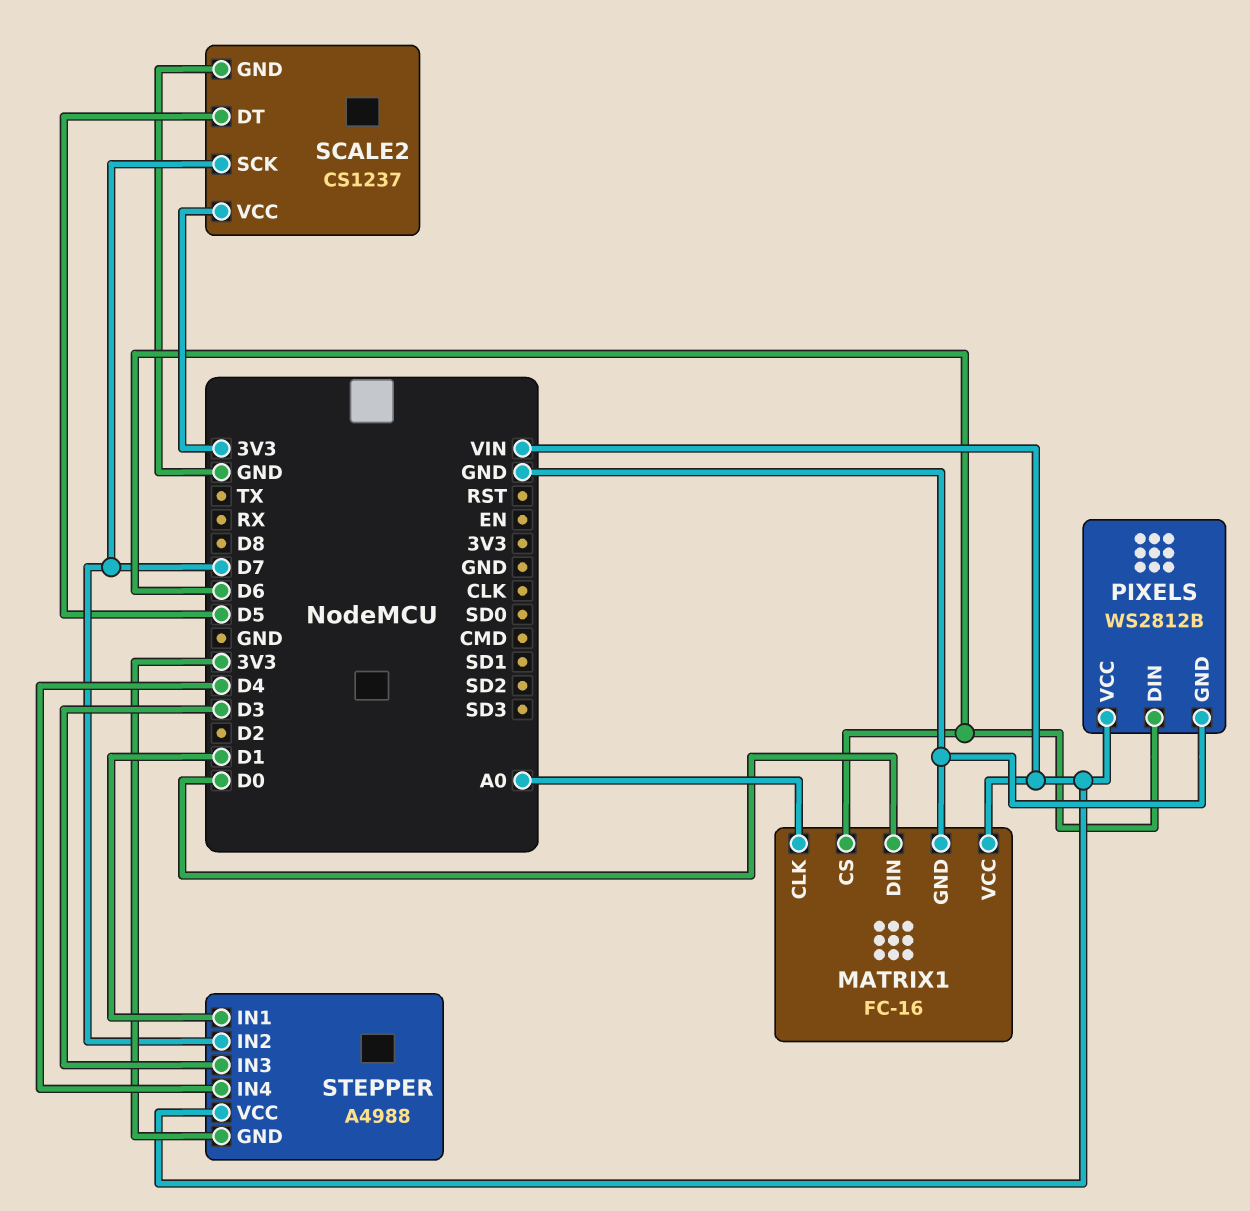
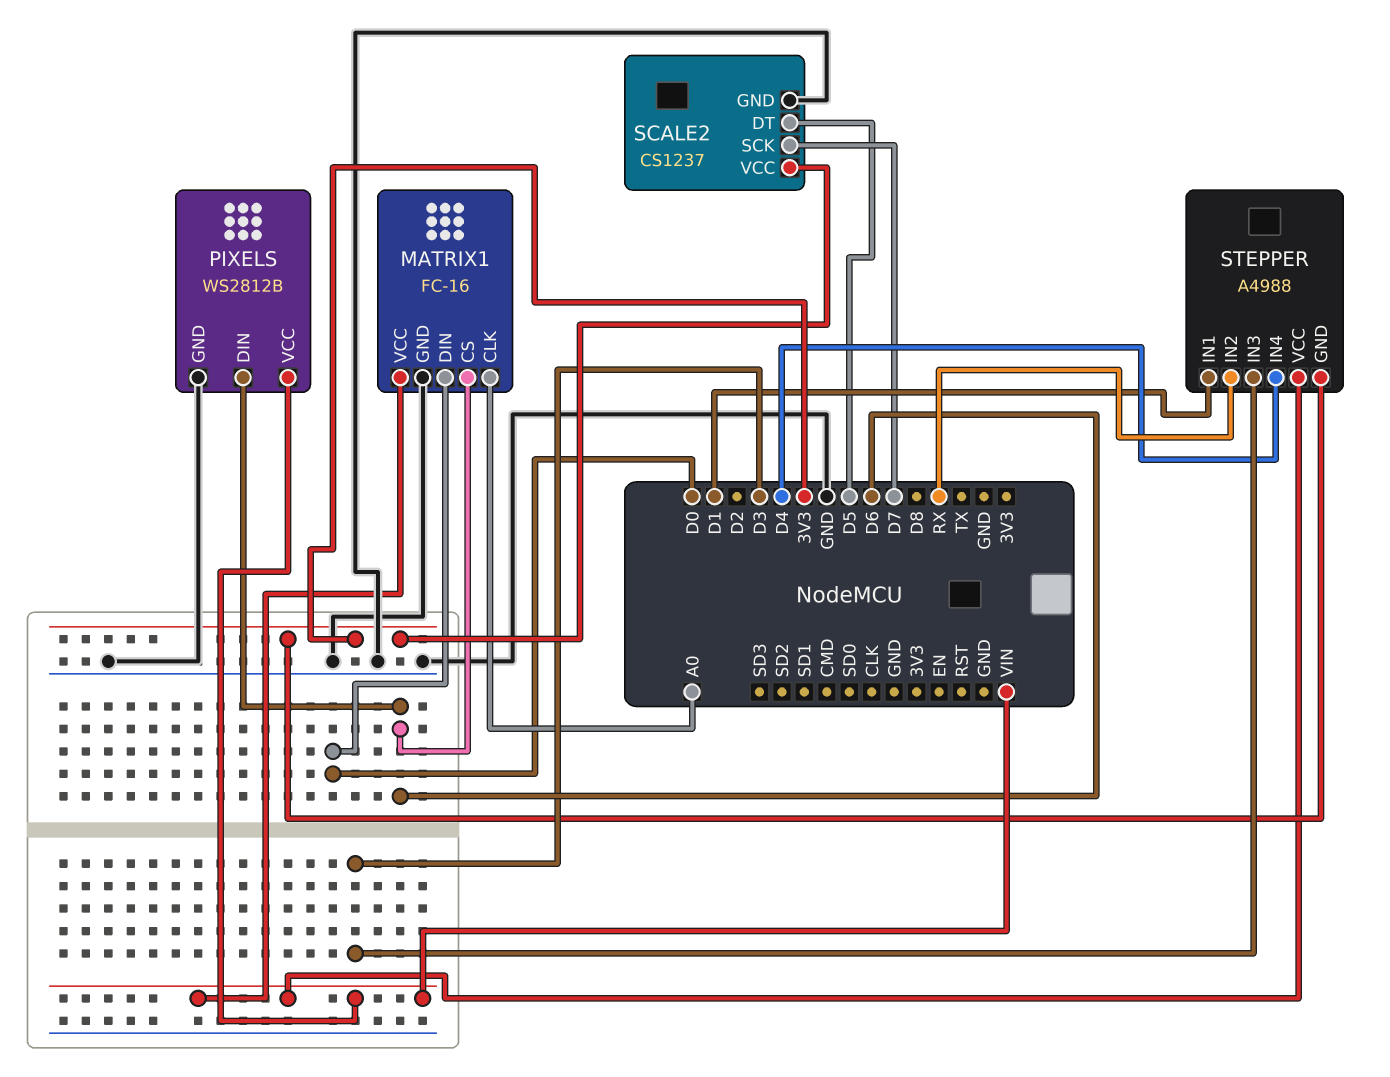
STEPPER pin IN2: D7 -> RX

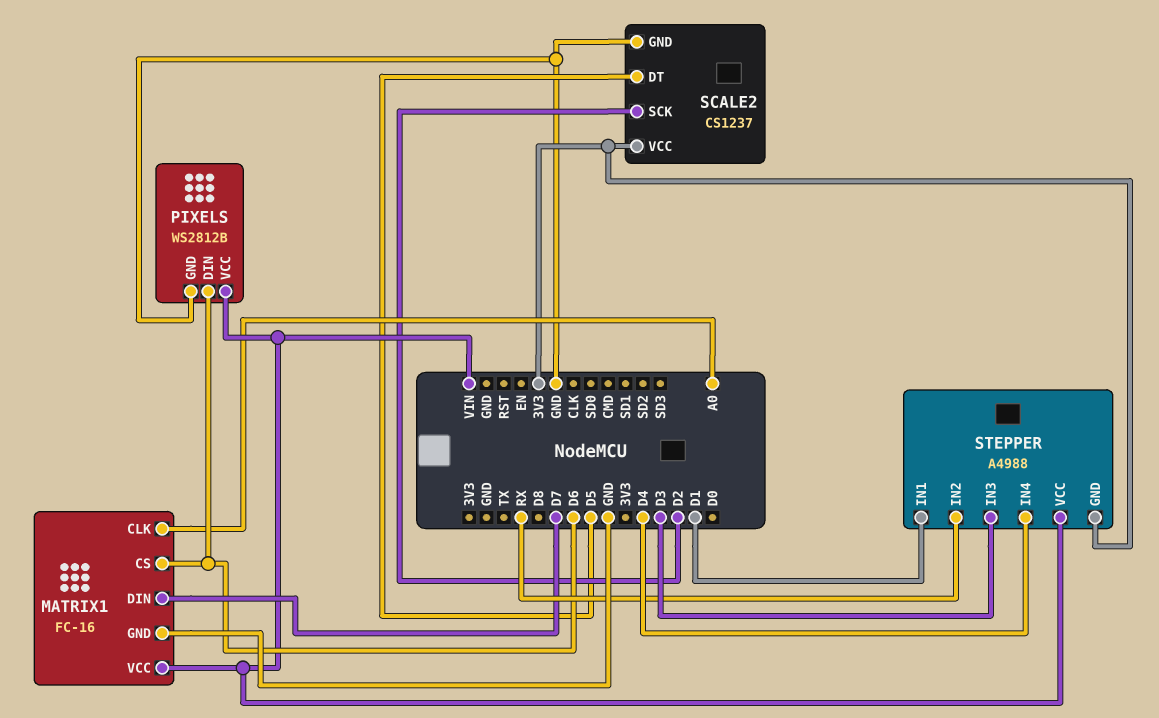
MATRIX1 pin DIN: D0 -> D7
SCALE2 pin SCK: D7 -> D2

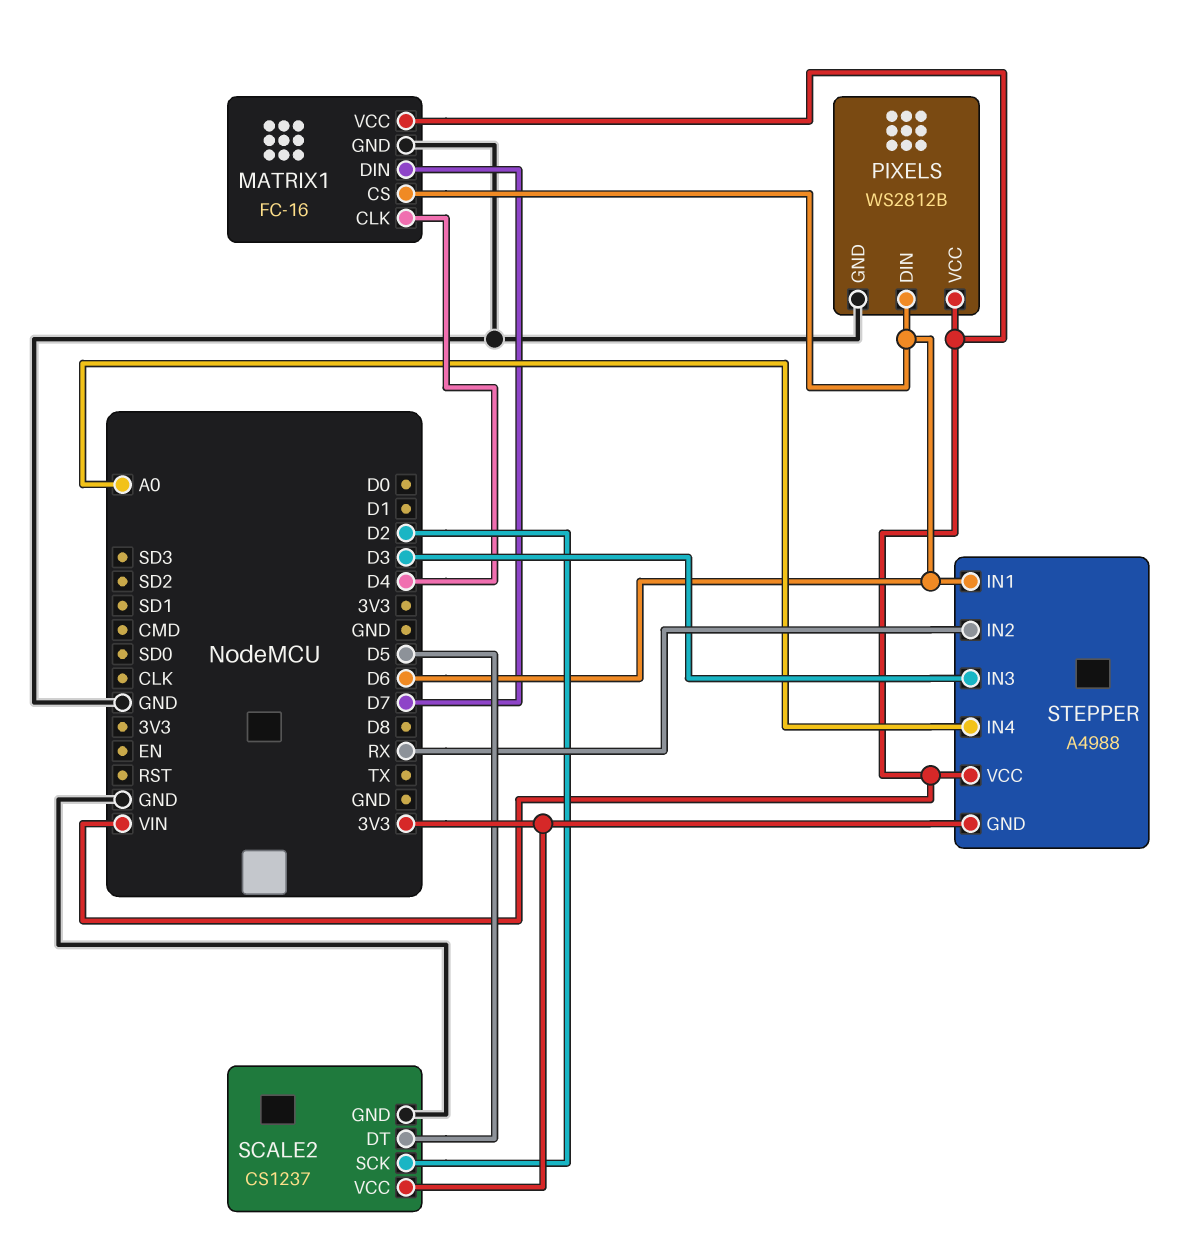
MATRIX1 pin CLK: A0 -> D4
STEPPER pin IN1: D1 -> D6
STEPPER pin IN4: D4 -> A0

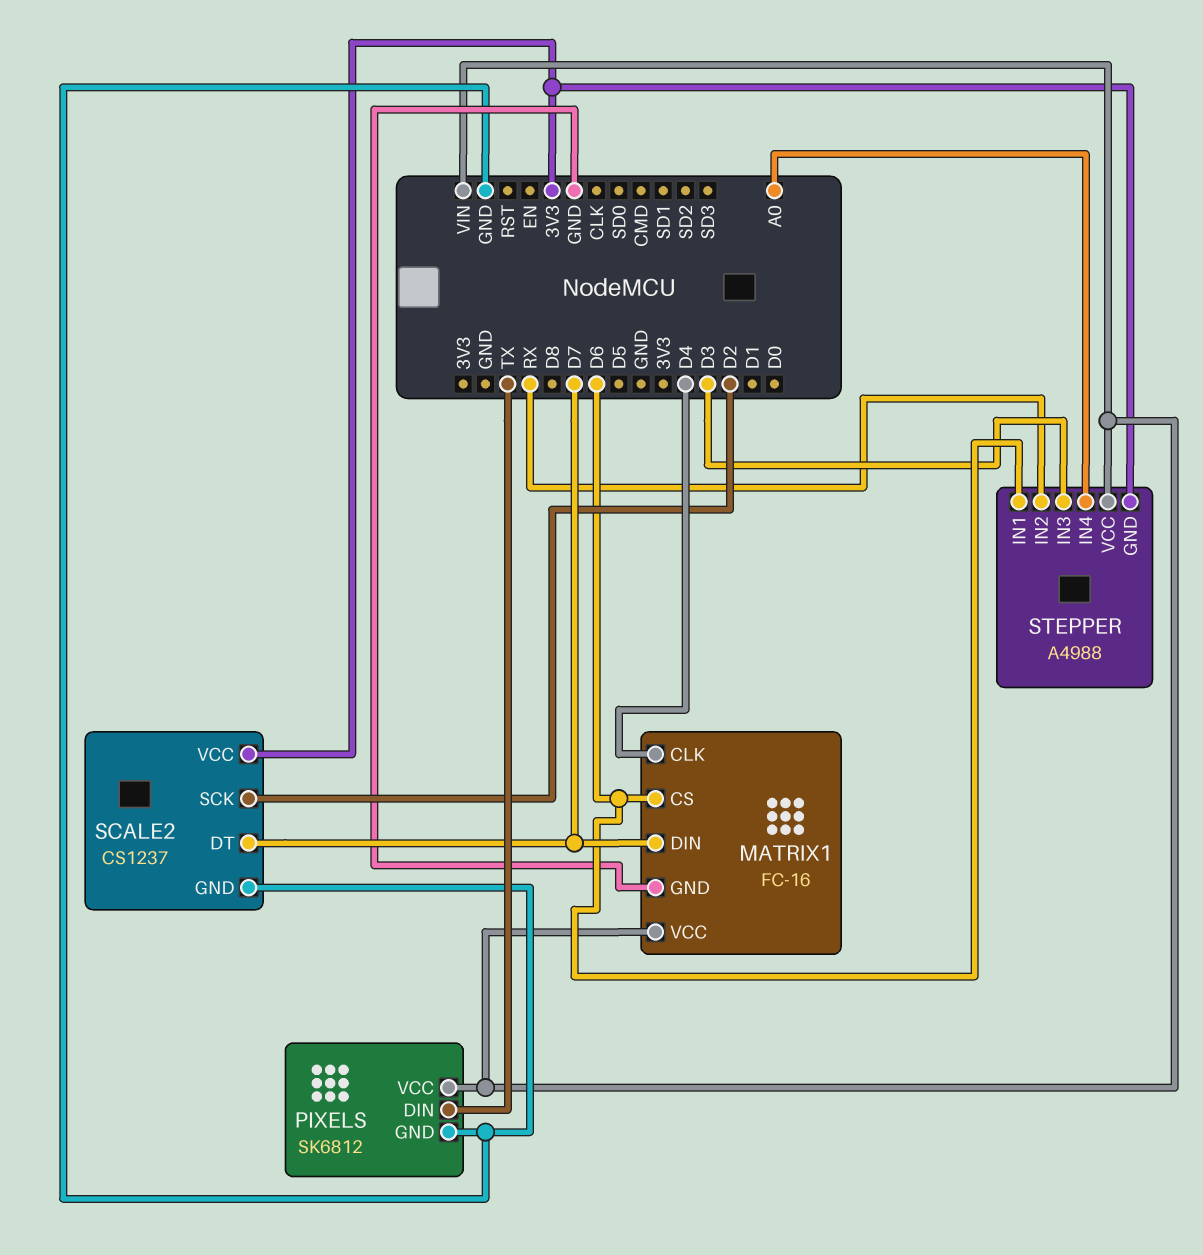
PIXELS: WS2812B -> SK6812
PIXELS pin DIN: D6 -> TX
SCALE2 pin DT: D5 -> D7

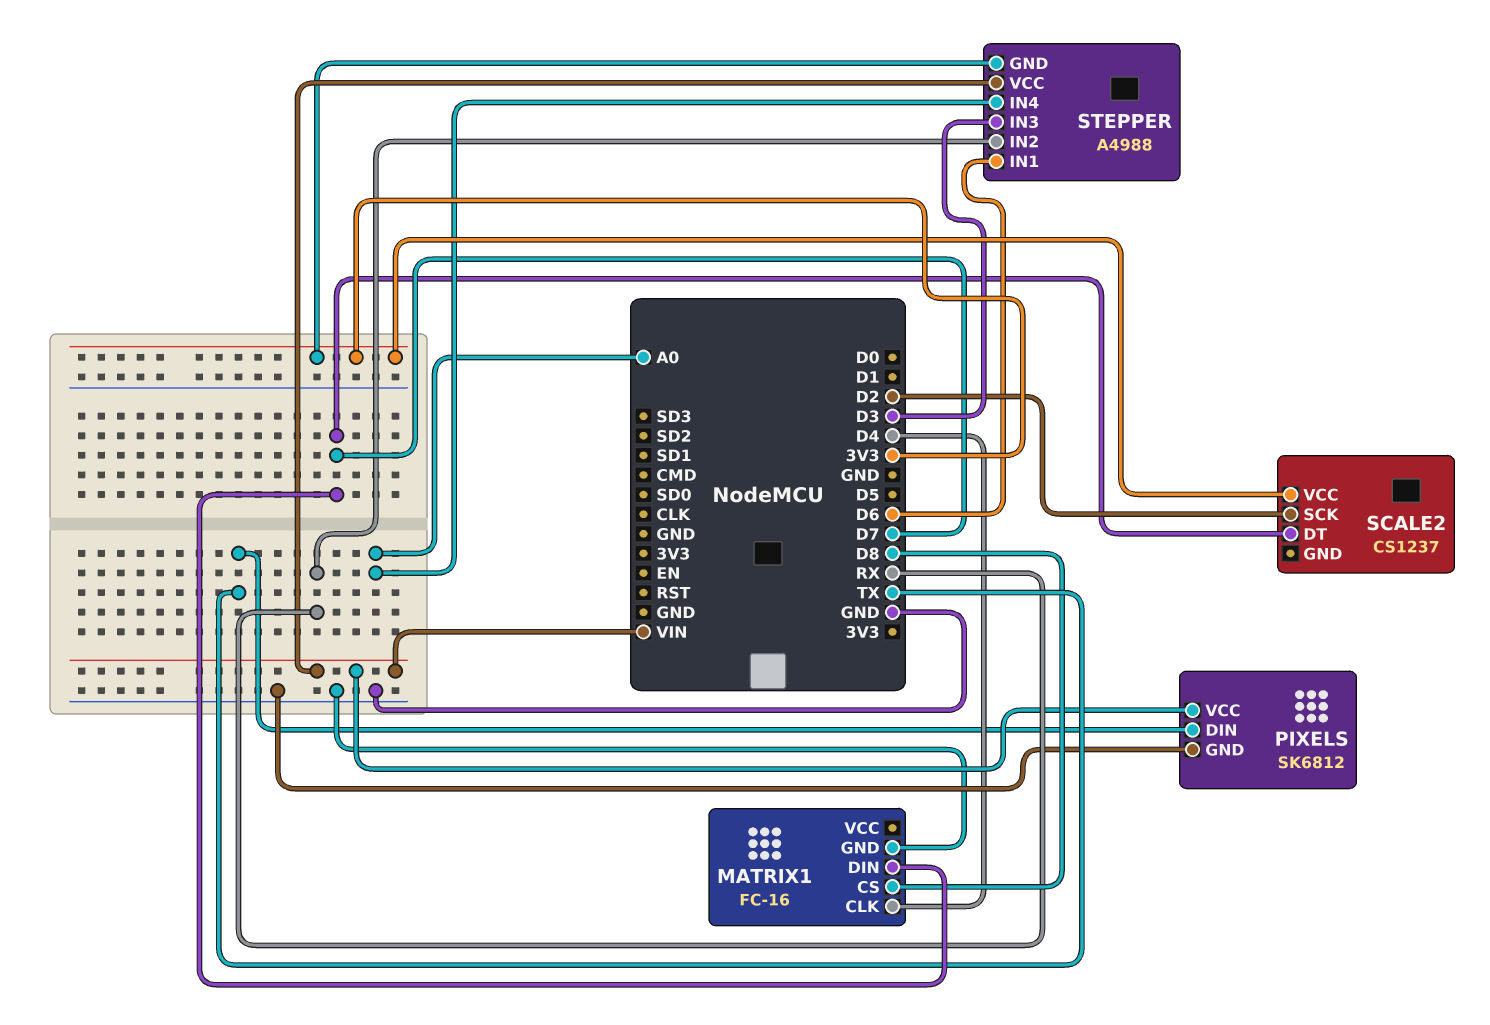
MATRIX1 pin CS: D6 -> D8
MATRIX1 pin VCC: VIN -> none
SCALE2 pin GND: GND -> none

